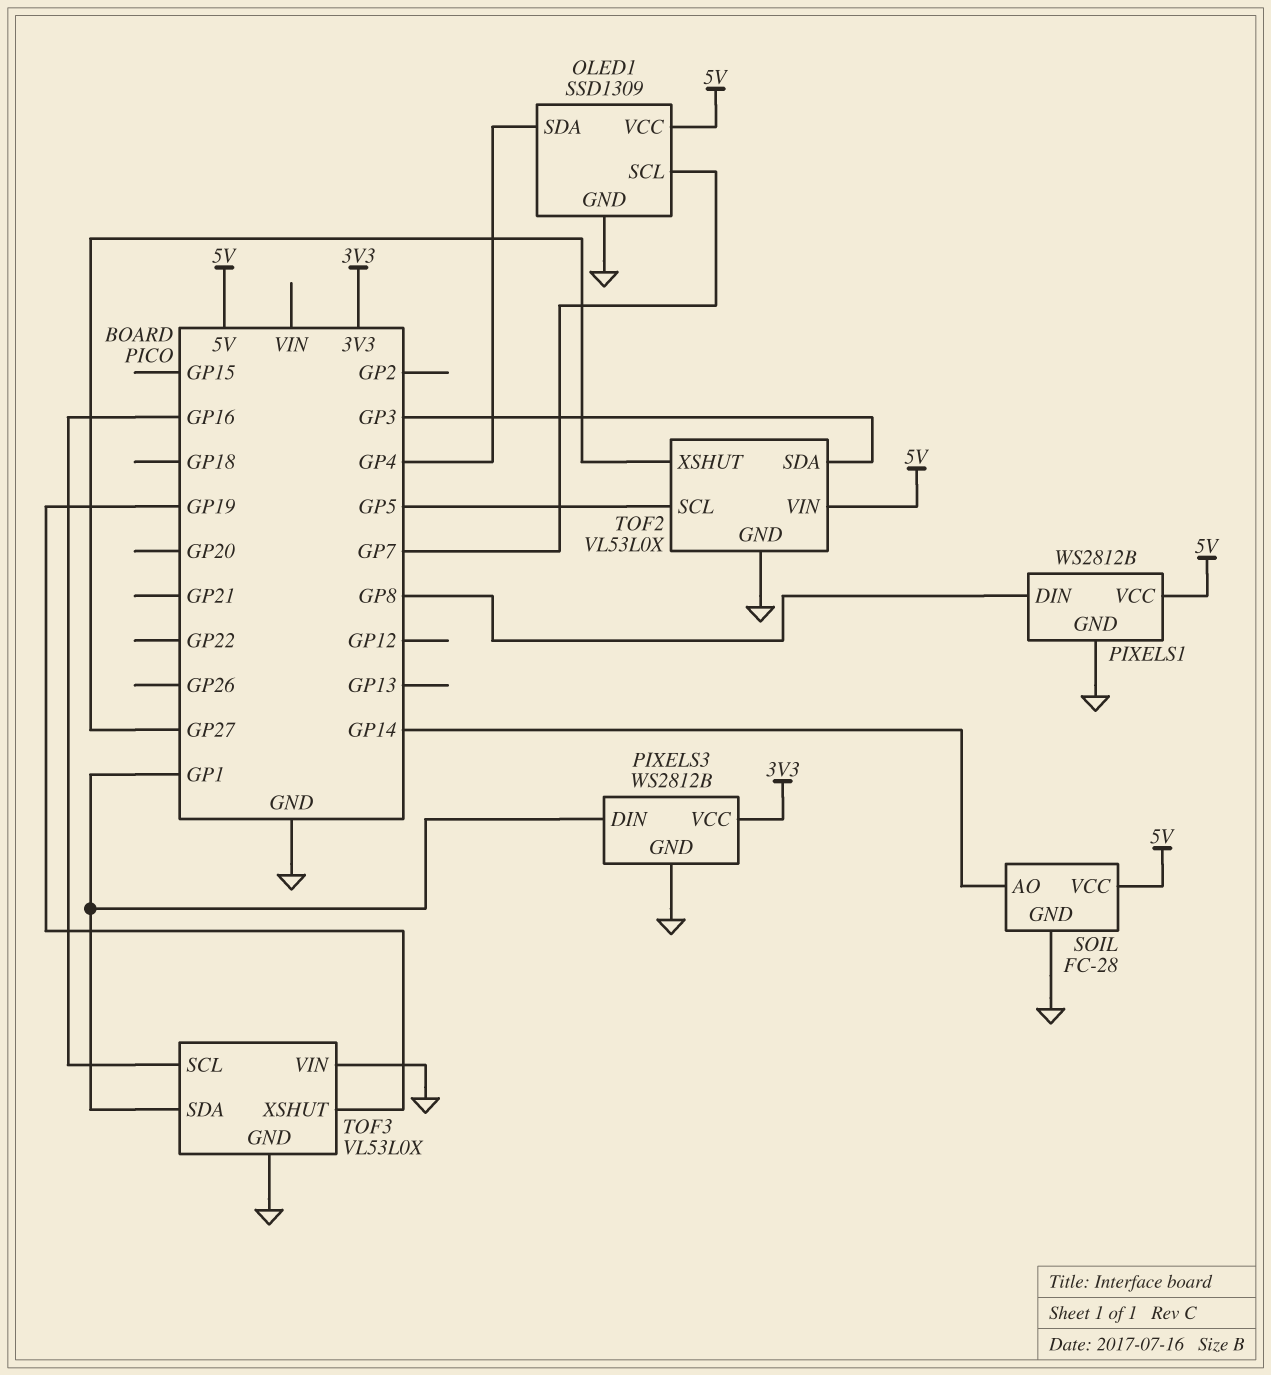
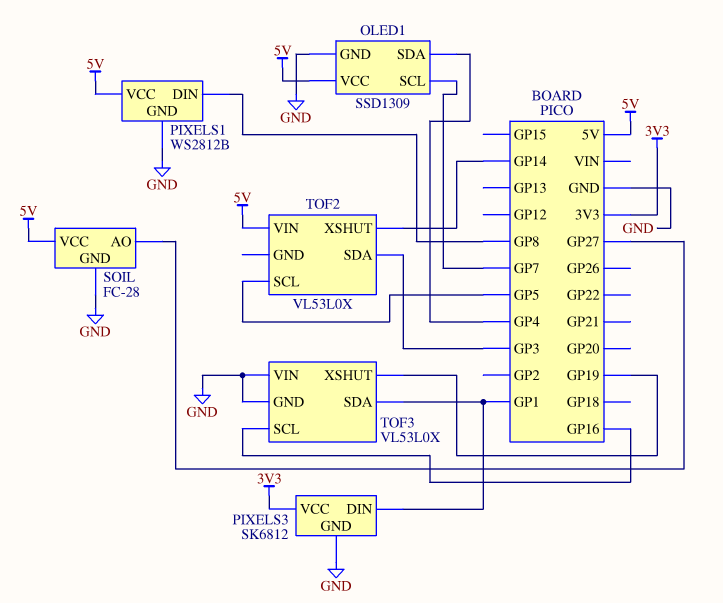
PIXELS3: WS2812B -> SK6812
SOIL pin AO: GP14 -> GP27
TOF2 pin GND: GND -> none
TOF2 pin XSHUT: GP27 -> GP14

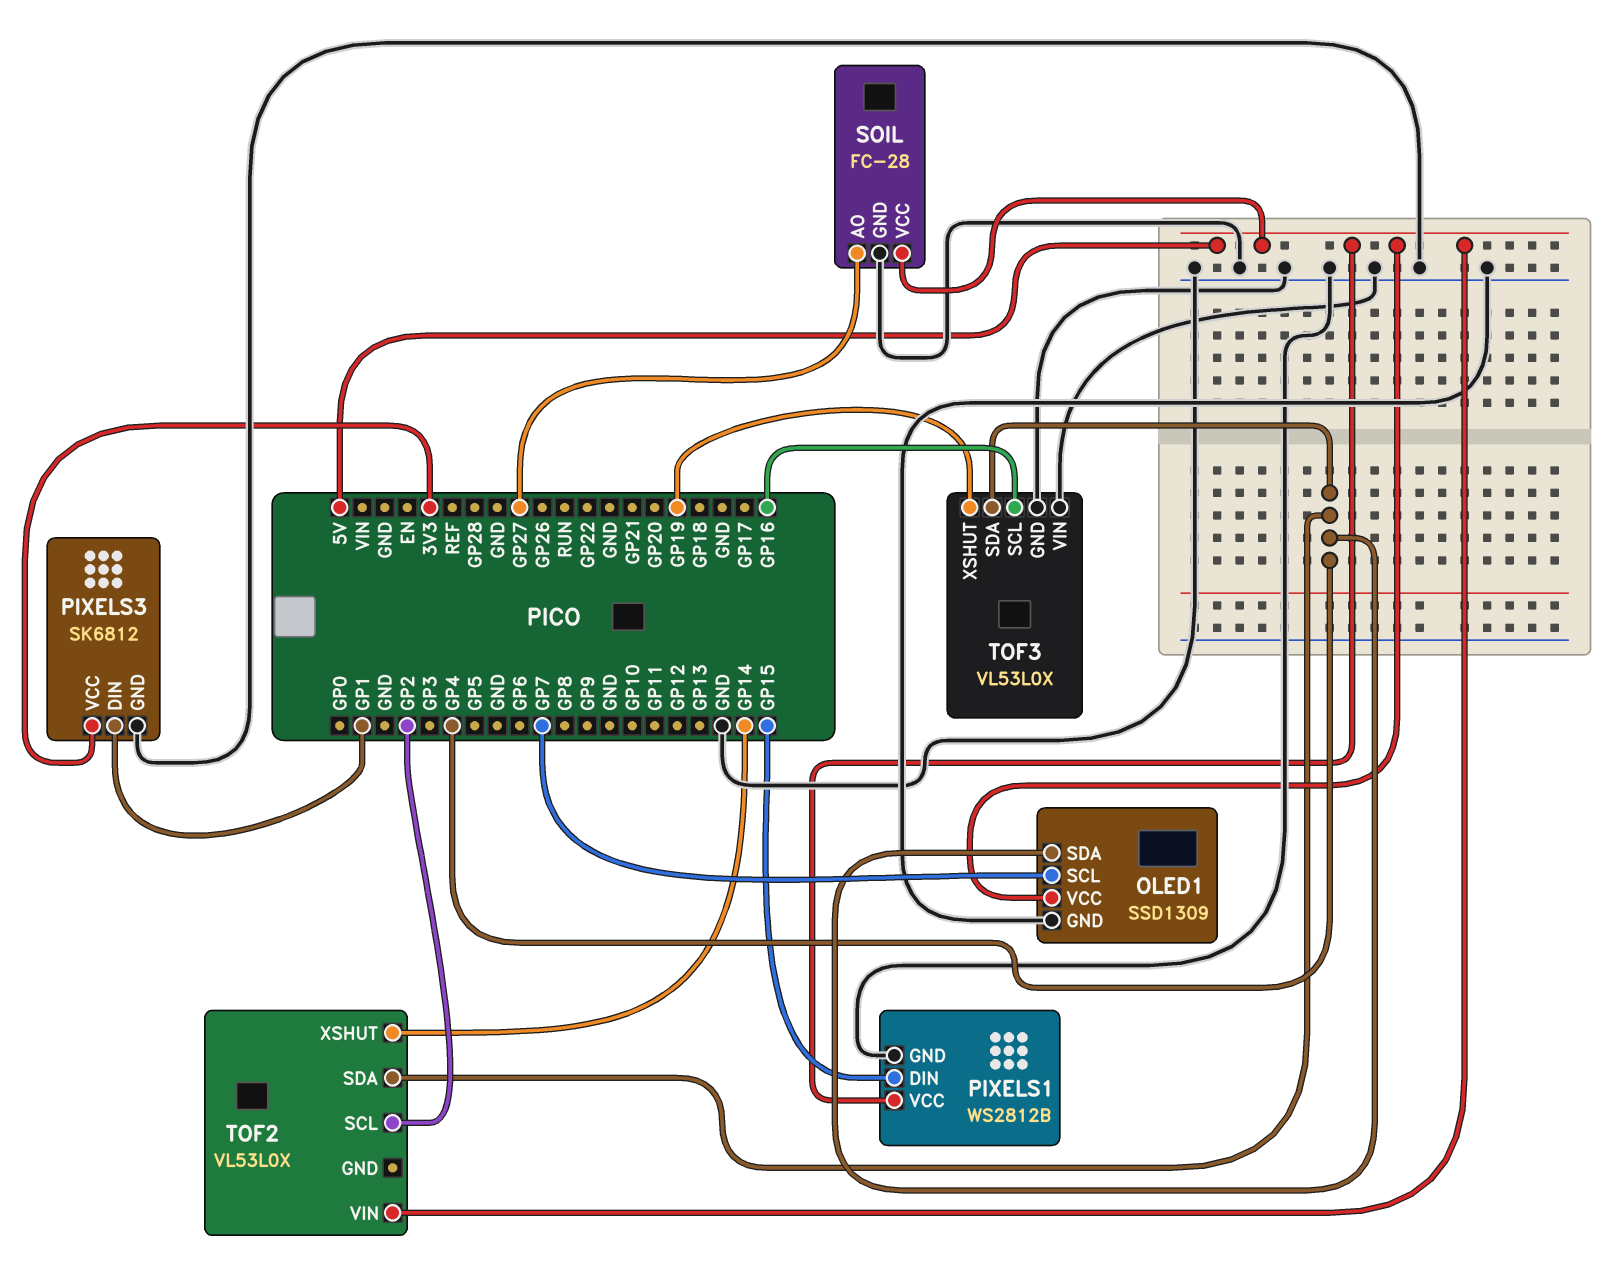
PIXELS1 pin DIN: GP8 -> GP15
TOF2 pin SCL: GP5 -> GP2
TOF2 pin SDA: GP3 -> GP4
TOF3 pin SDA: GP1 -> GP4

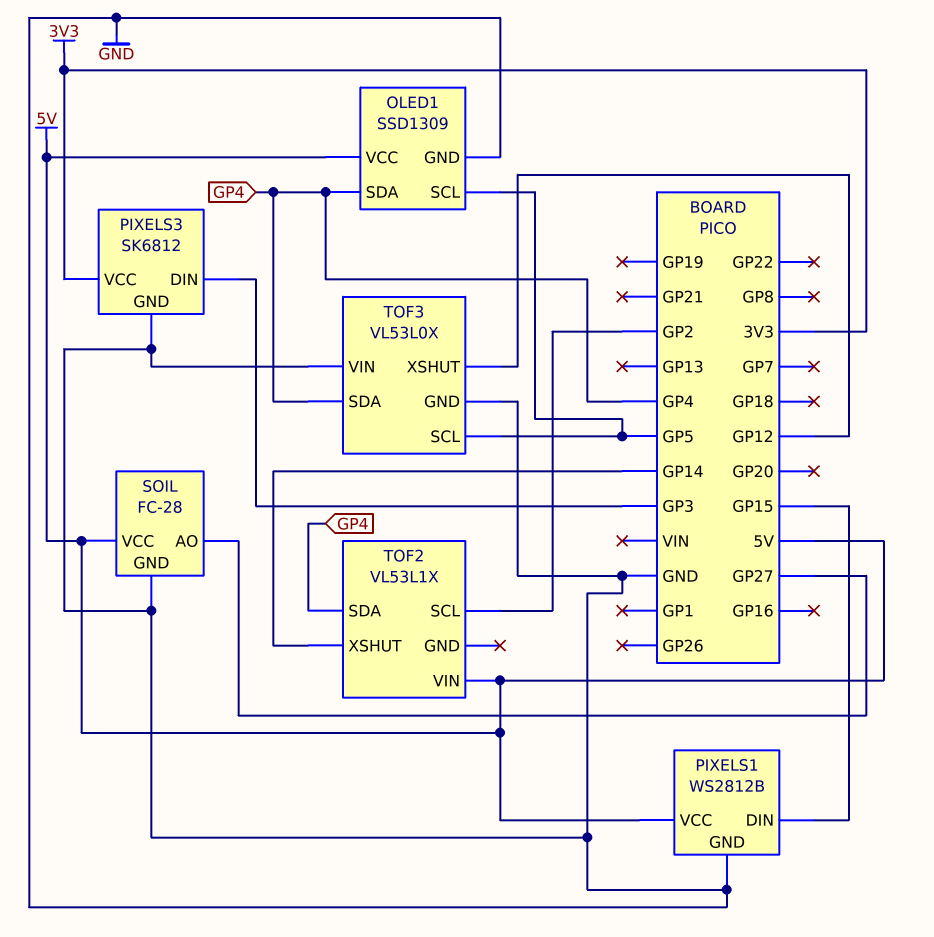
OLED1 pin SCL: GP7 -> GP5
PIXELS3 pin DIN: GP1 -> GP3
TOF2: VL53L0X -> VL53L1X
TOF3 pin SCL: GP16 -> GP5
TOF3 pin XSHUT: GP19 -> GP12

